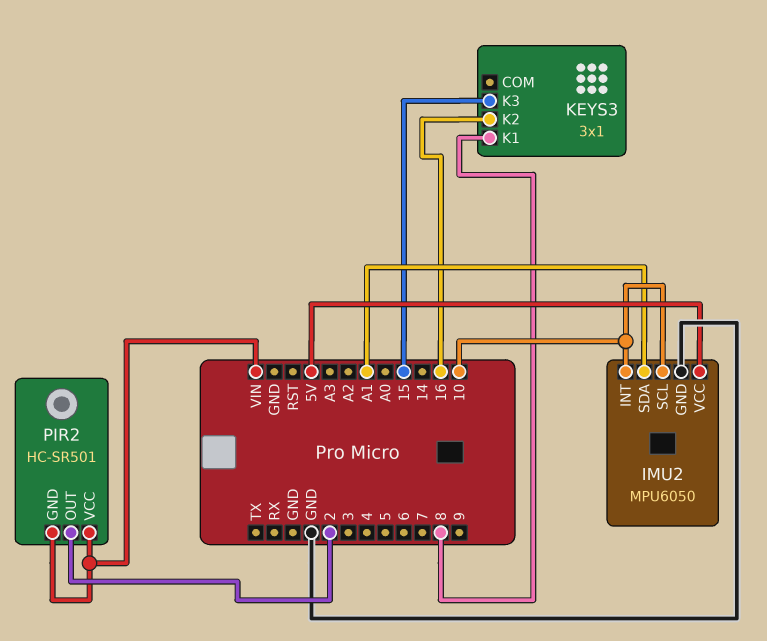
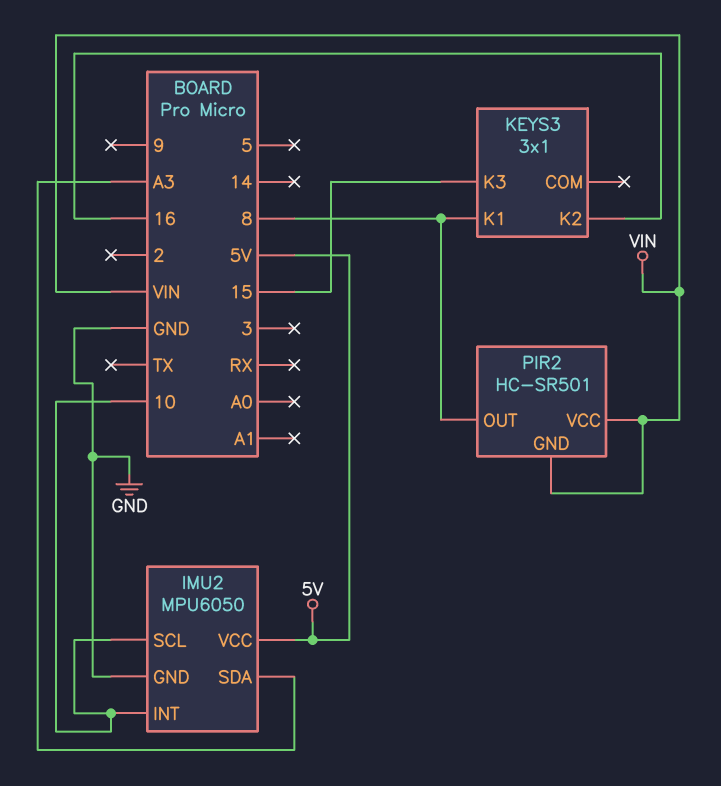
IMU2 pin SDA: A1 -> A3
PIR2 pin OUT: 2 -> 8

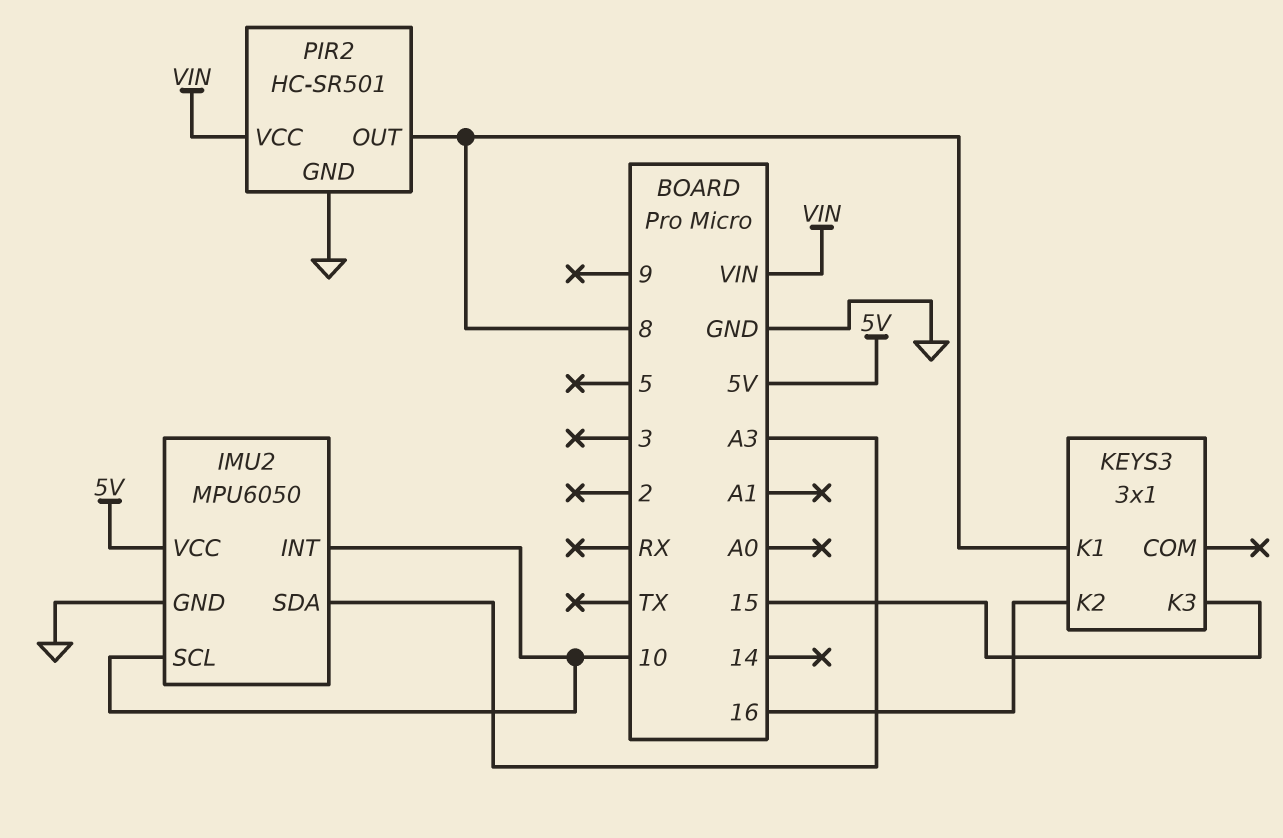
PIR2 pin GND: VIN -> GND

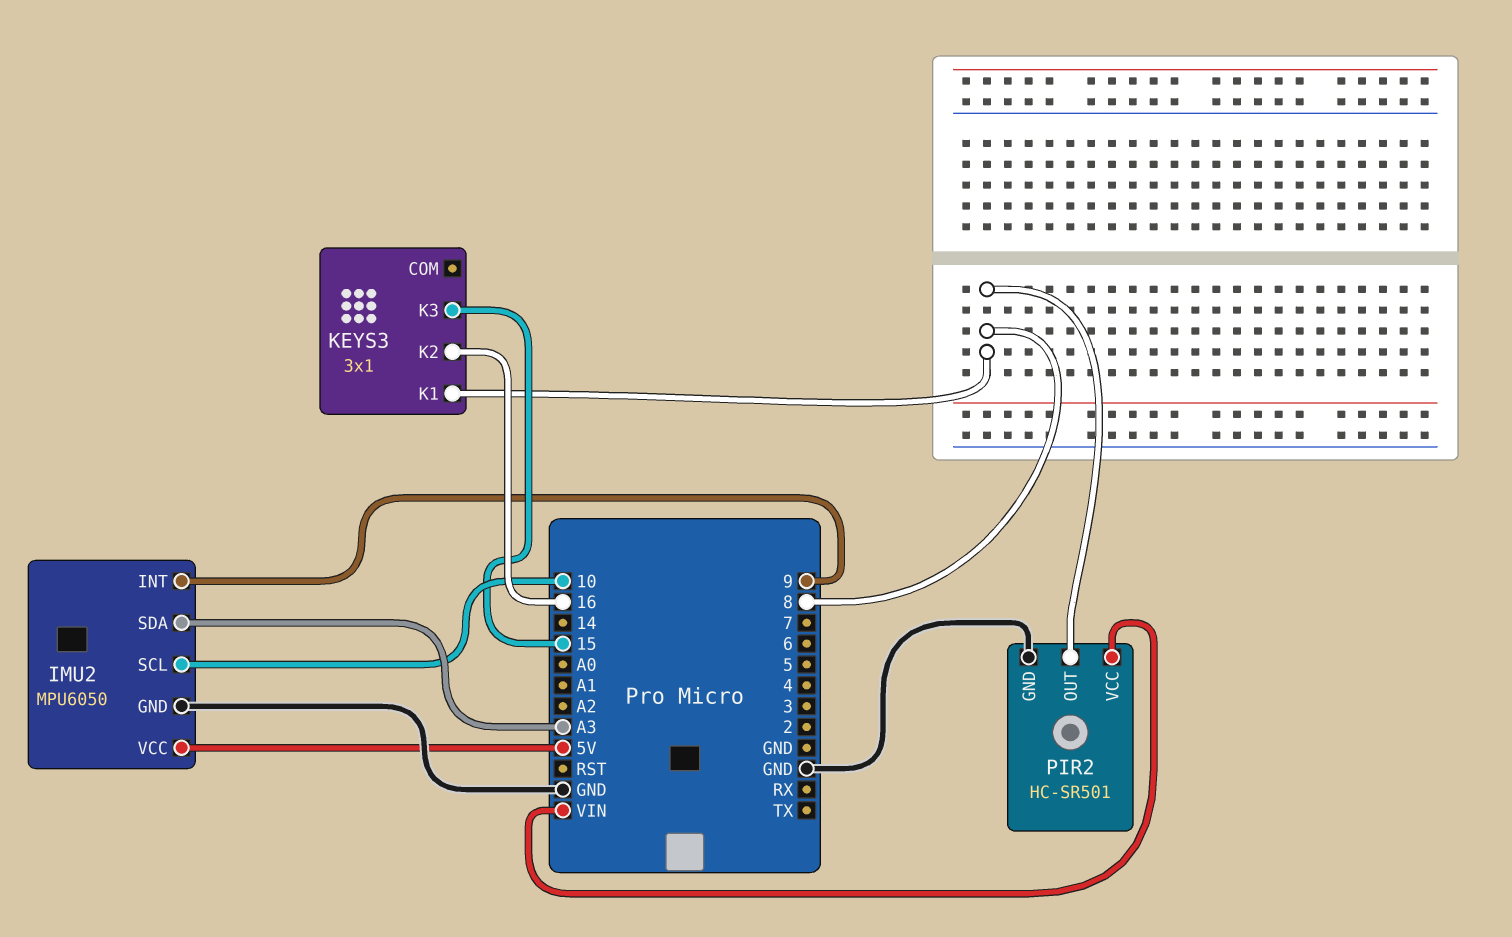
IMU2 pin INT: 10 -> 9

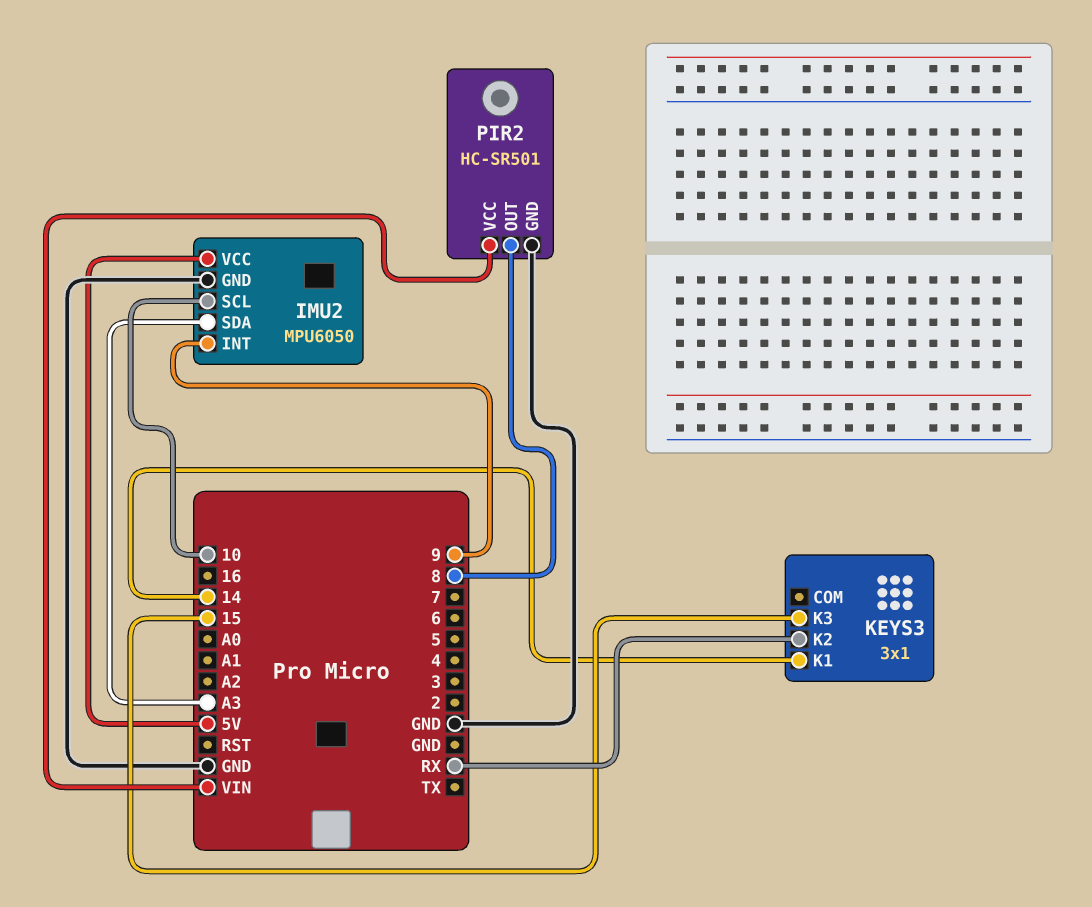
KEYS3 pin K1: 8 -> 14
KEYS3 pin K2: 16 -> RX

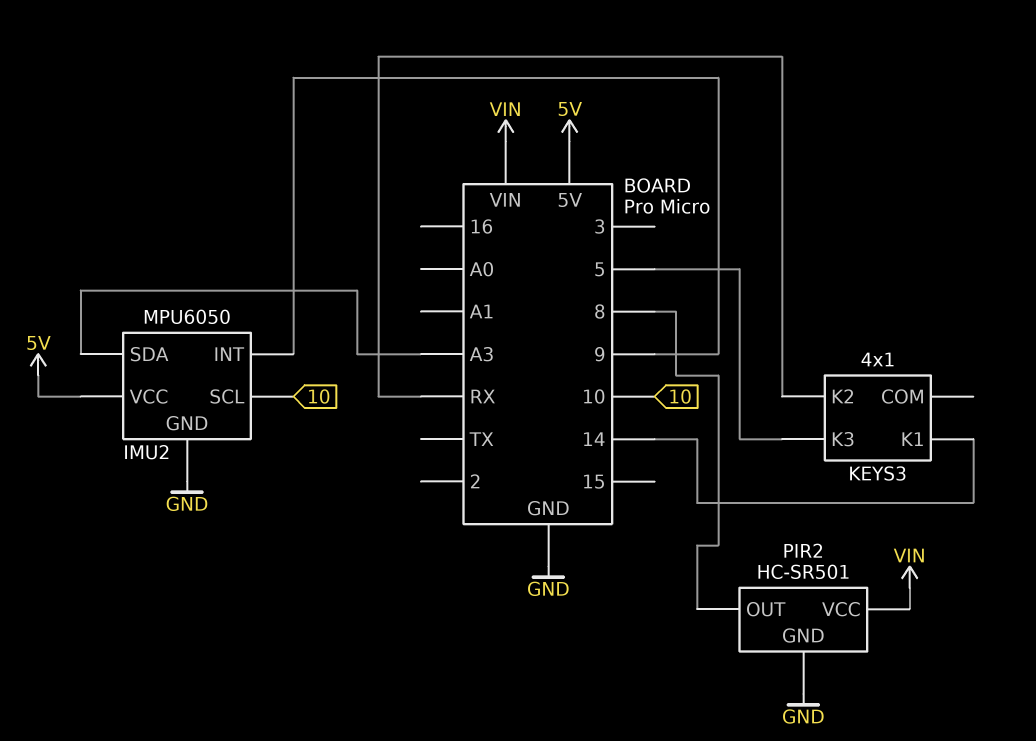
KEYS3: 3x1 -> 4x1
KEYS3 pin K3: 15 -> 5

